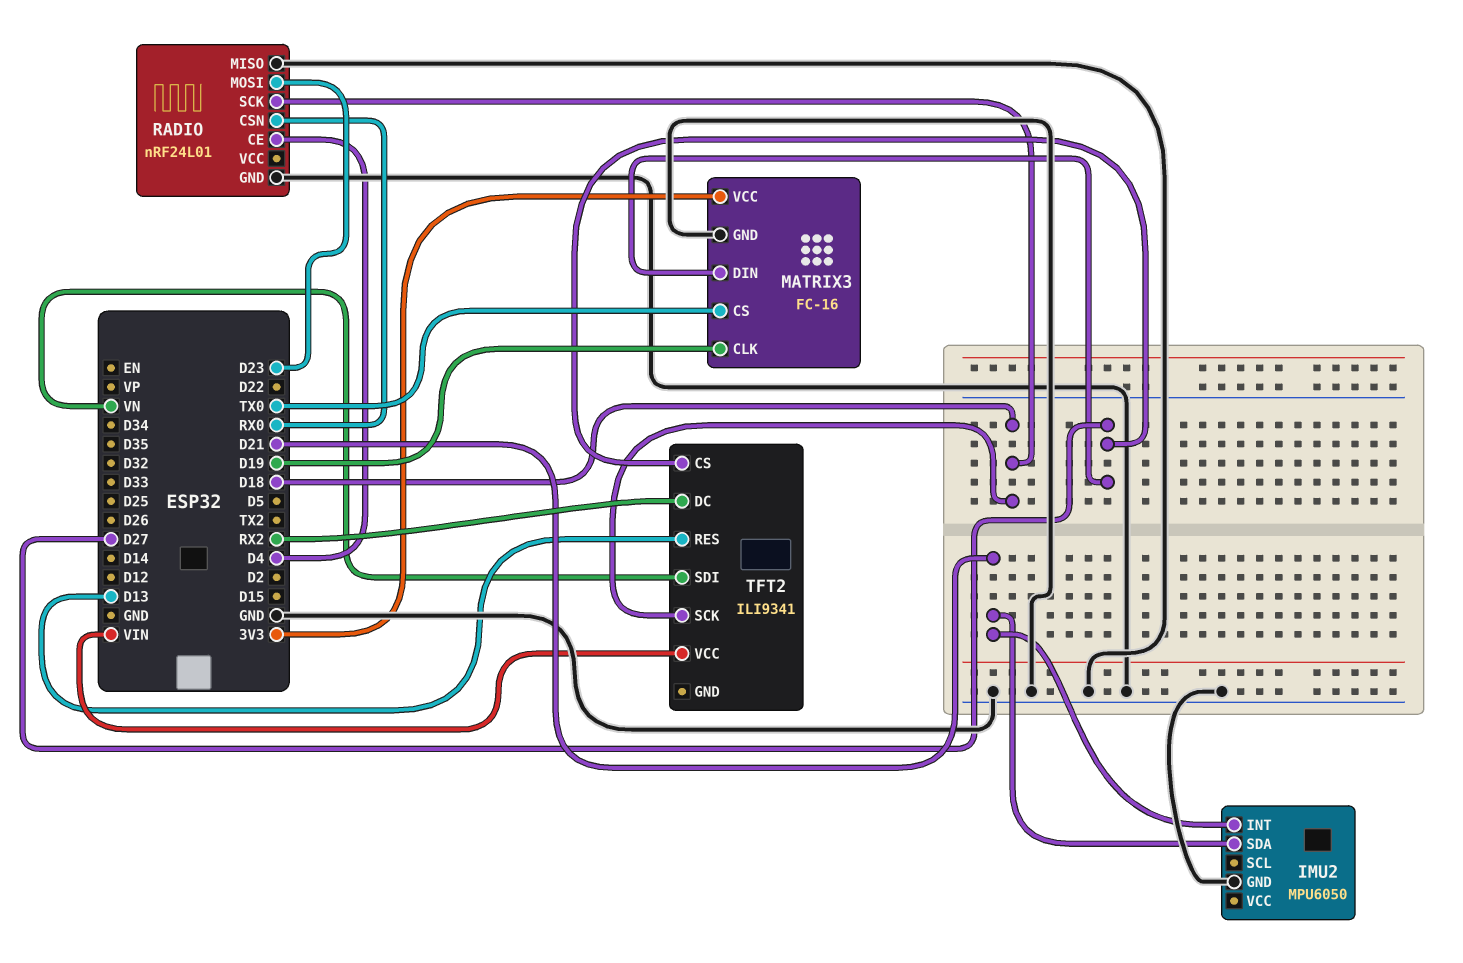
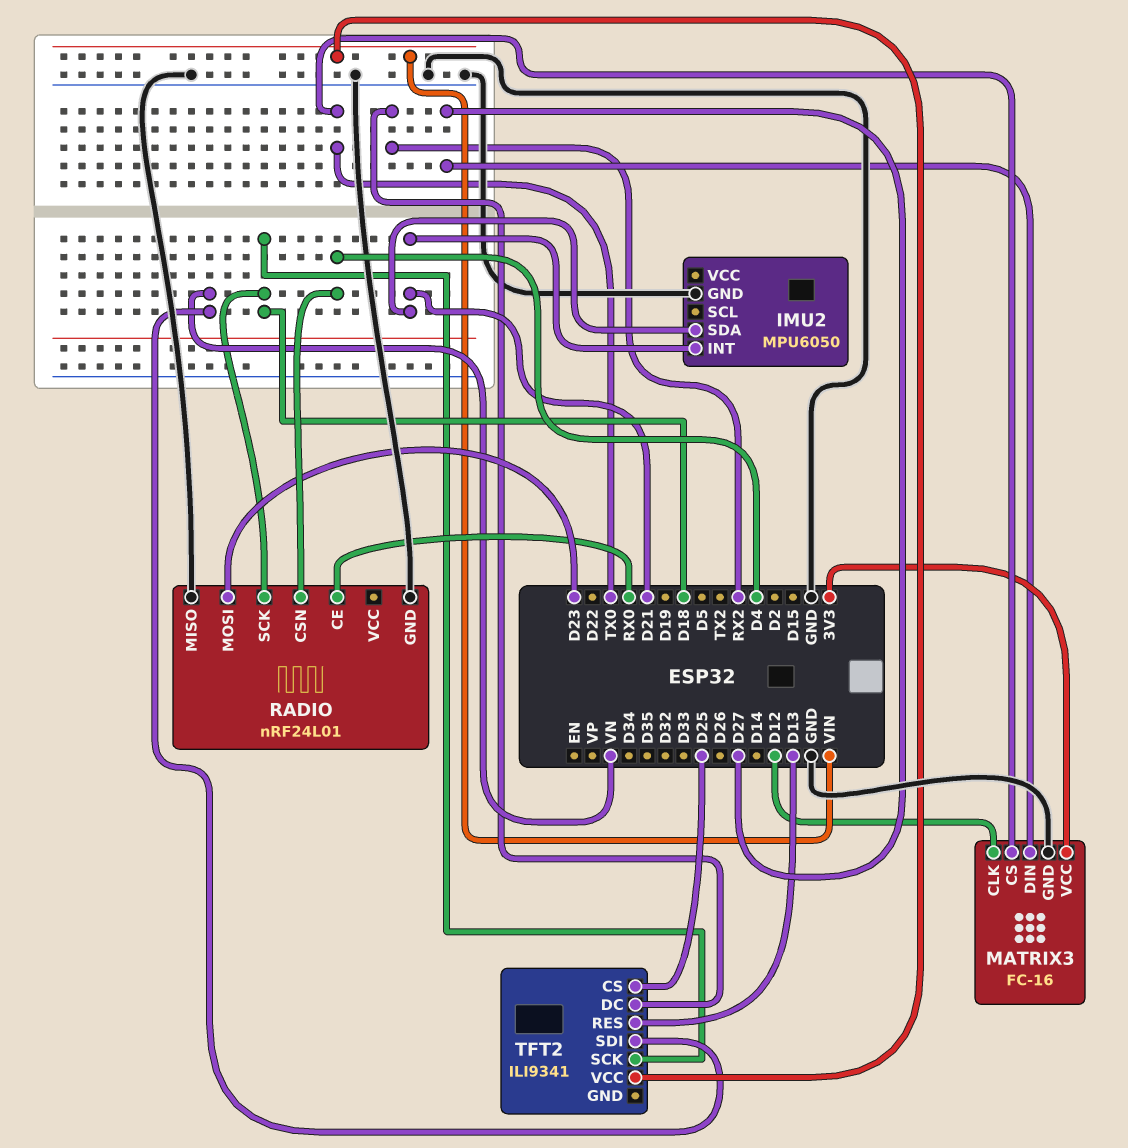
MATRIX3 pin CLK: D19 -> D12
RADIO pin CE: D4 -> RX0
RADIO pin CSN: RX0 -> D4
TFT2 pin CS: D27 -> D25

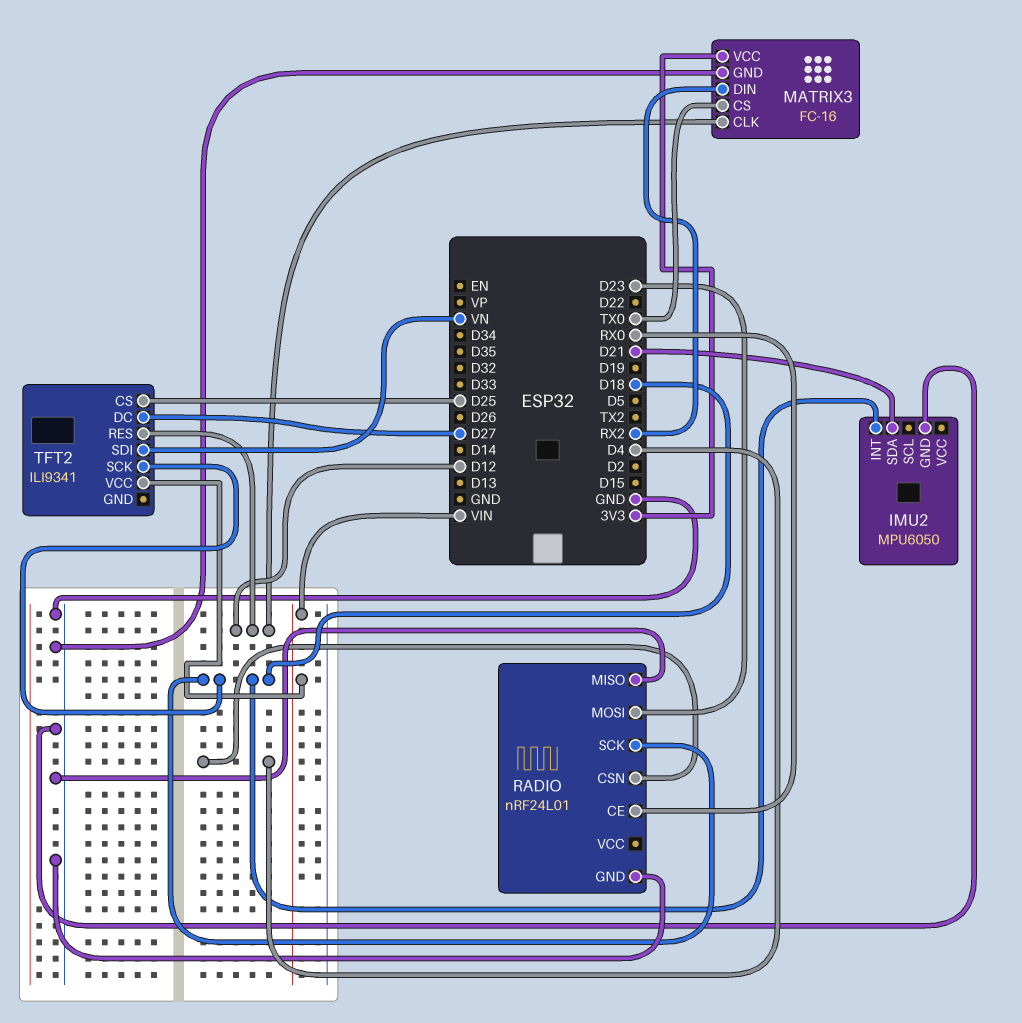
IMU2 pin INT: D21 -> D18
MATRIX3 pin DIN: D27 -> RX2
TFT2 pin DC: RX2 -> D27
TFT2 pin RES: D13 -> D12

